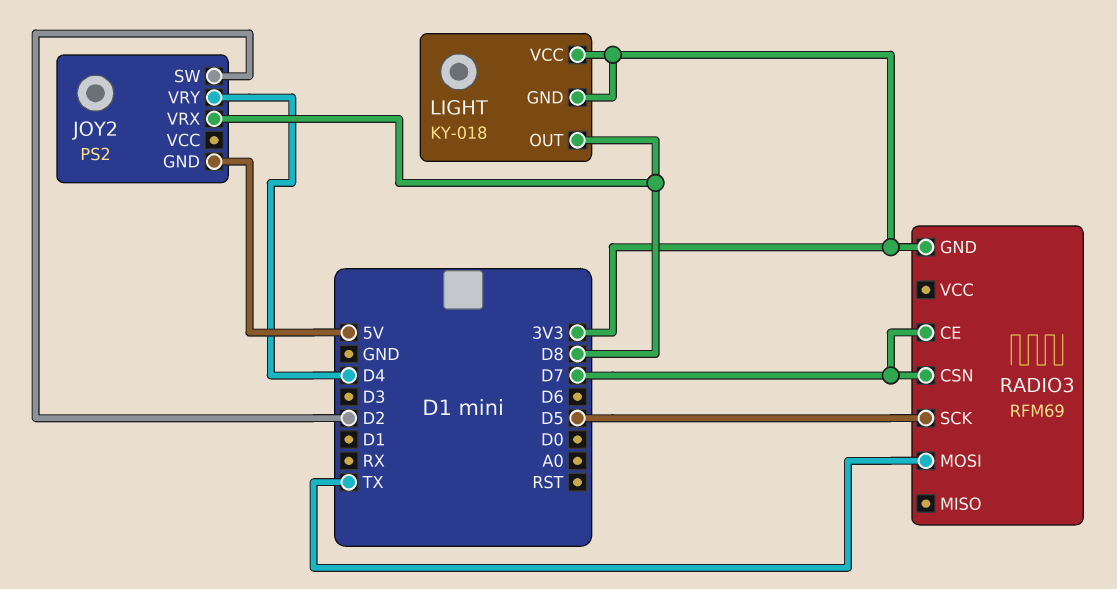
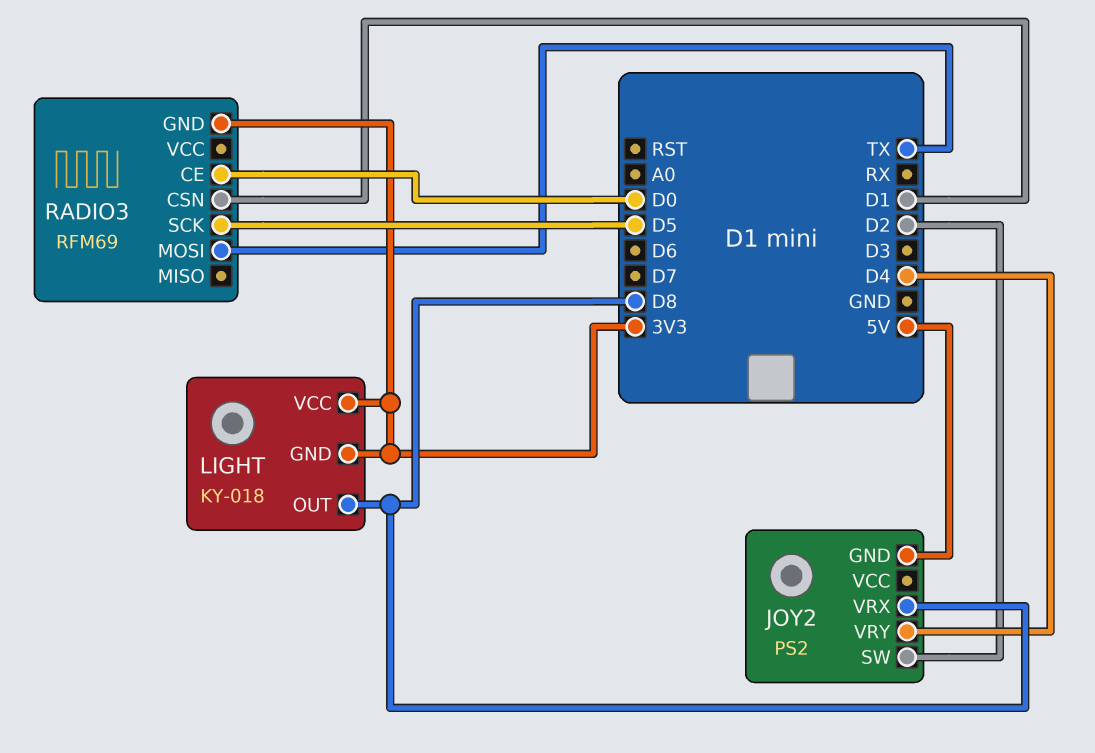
RADIO3 pin CE: D7 -> D0
RADIO3 pin CSN: D7 -> D1

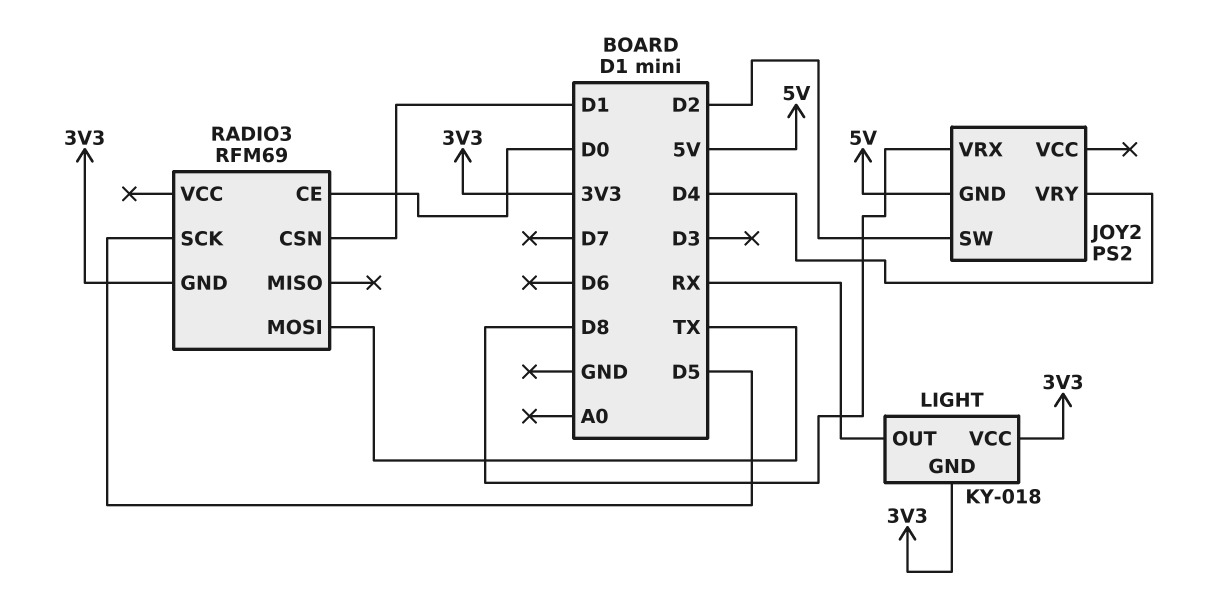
LIGHT pin OUT: D8 -> RX

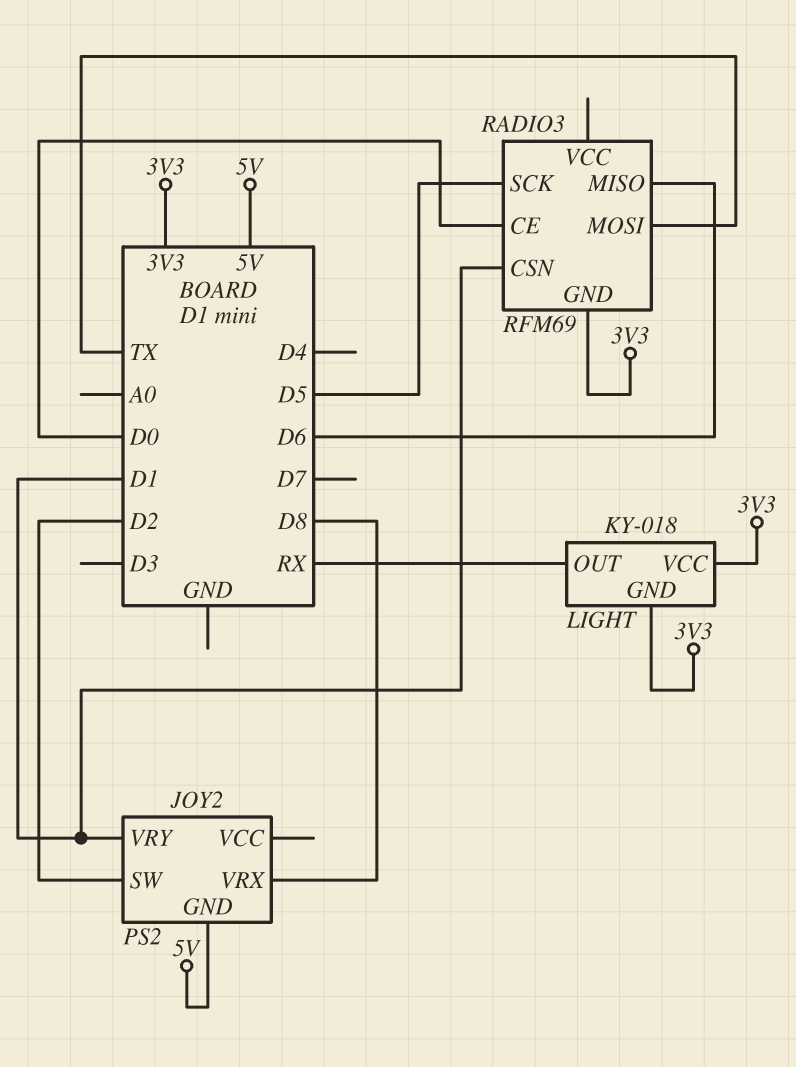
JOY2 pin VRY: D4 -> D1
RADIO3 pin MISO: none -> D6

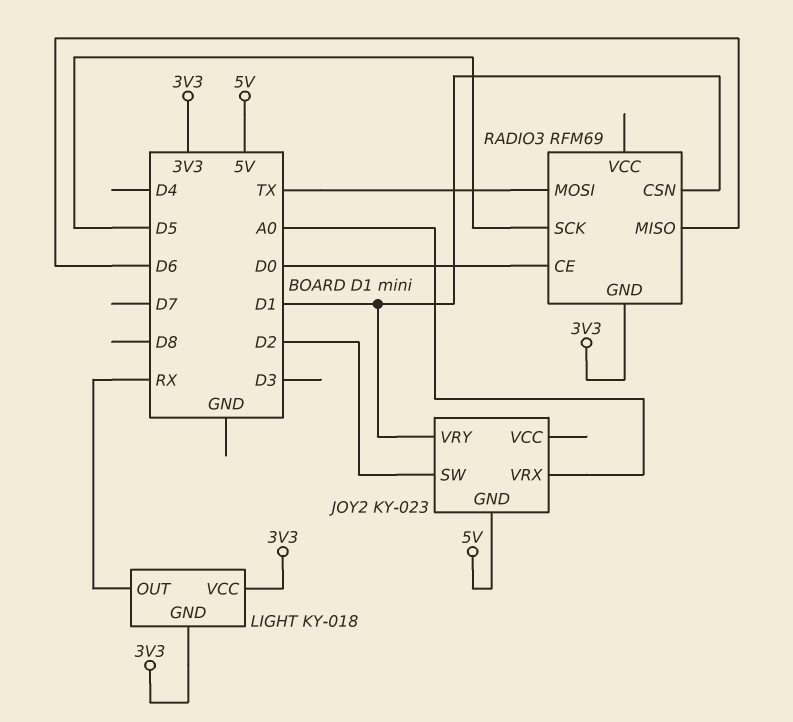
JOY2: PS2 -> KY-023
JOY2 pin VRX: D8 -> A0

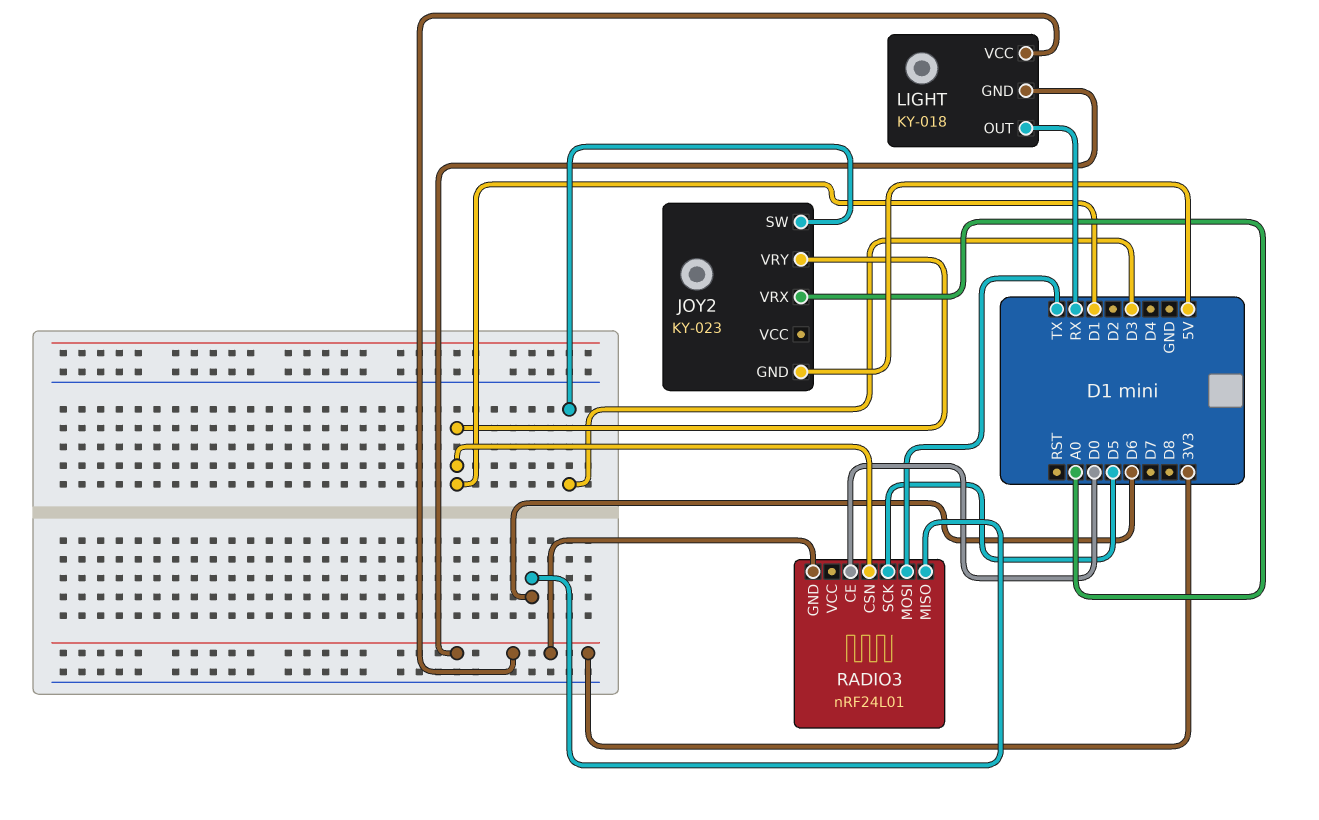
JOY2 pin SW: D2 -> D3
RADIO3: RFM69 -> nRF24L01

